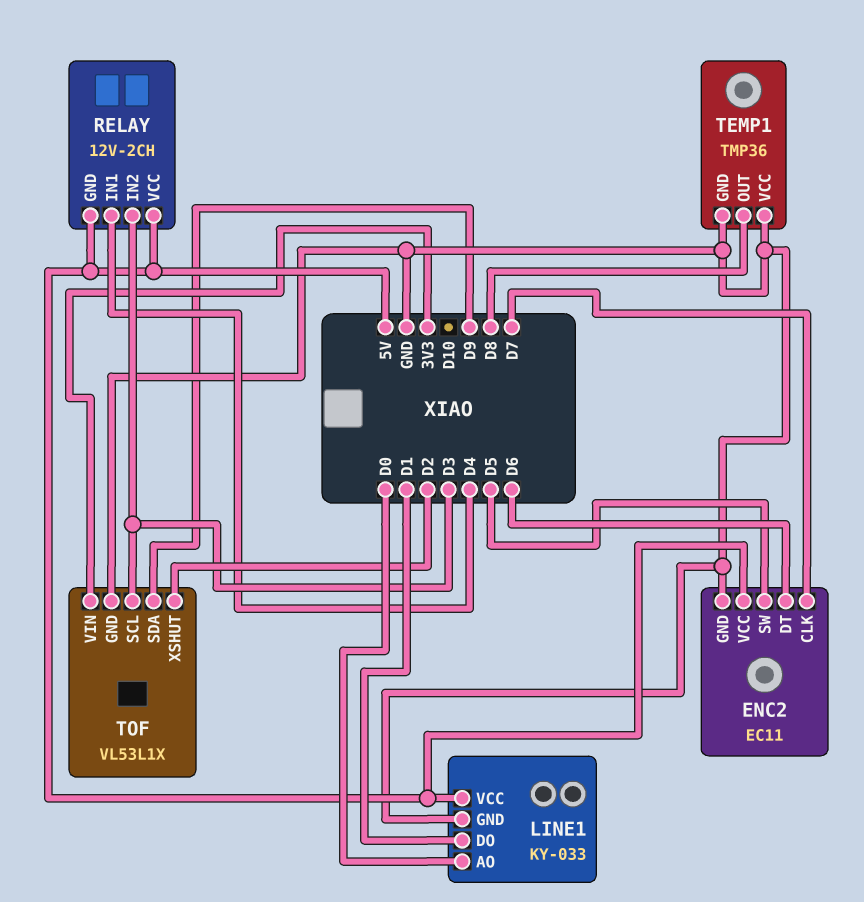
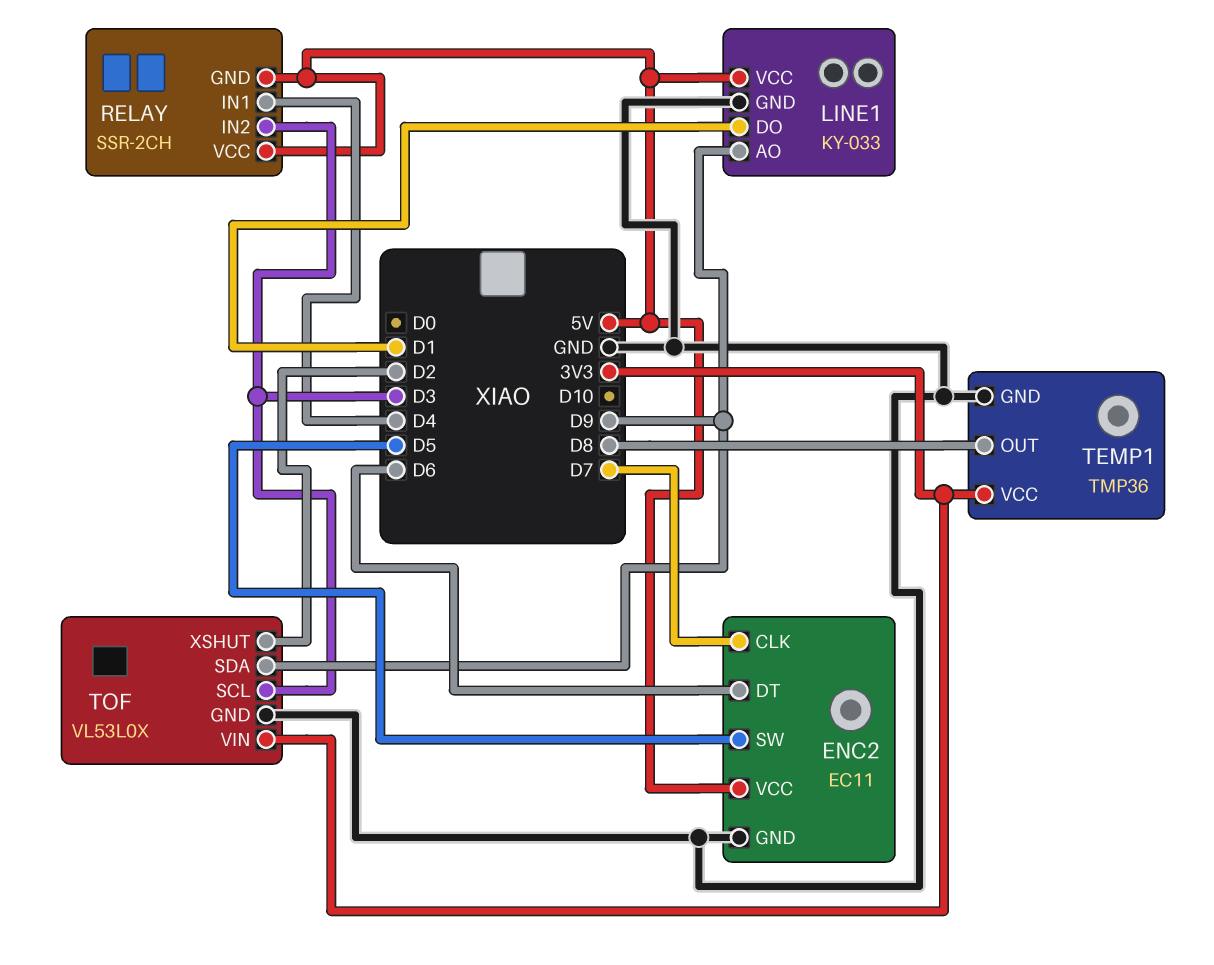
LINE1 pin AO: D0 -> D9
RELAY: 12V-2CH -> SSR-2CH
TEMP1 pin VCC: GND -> 3V3
TOF: VL53L1X -> VL53L0X

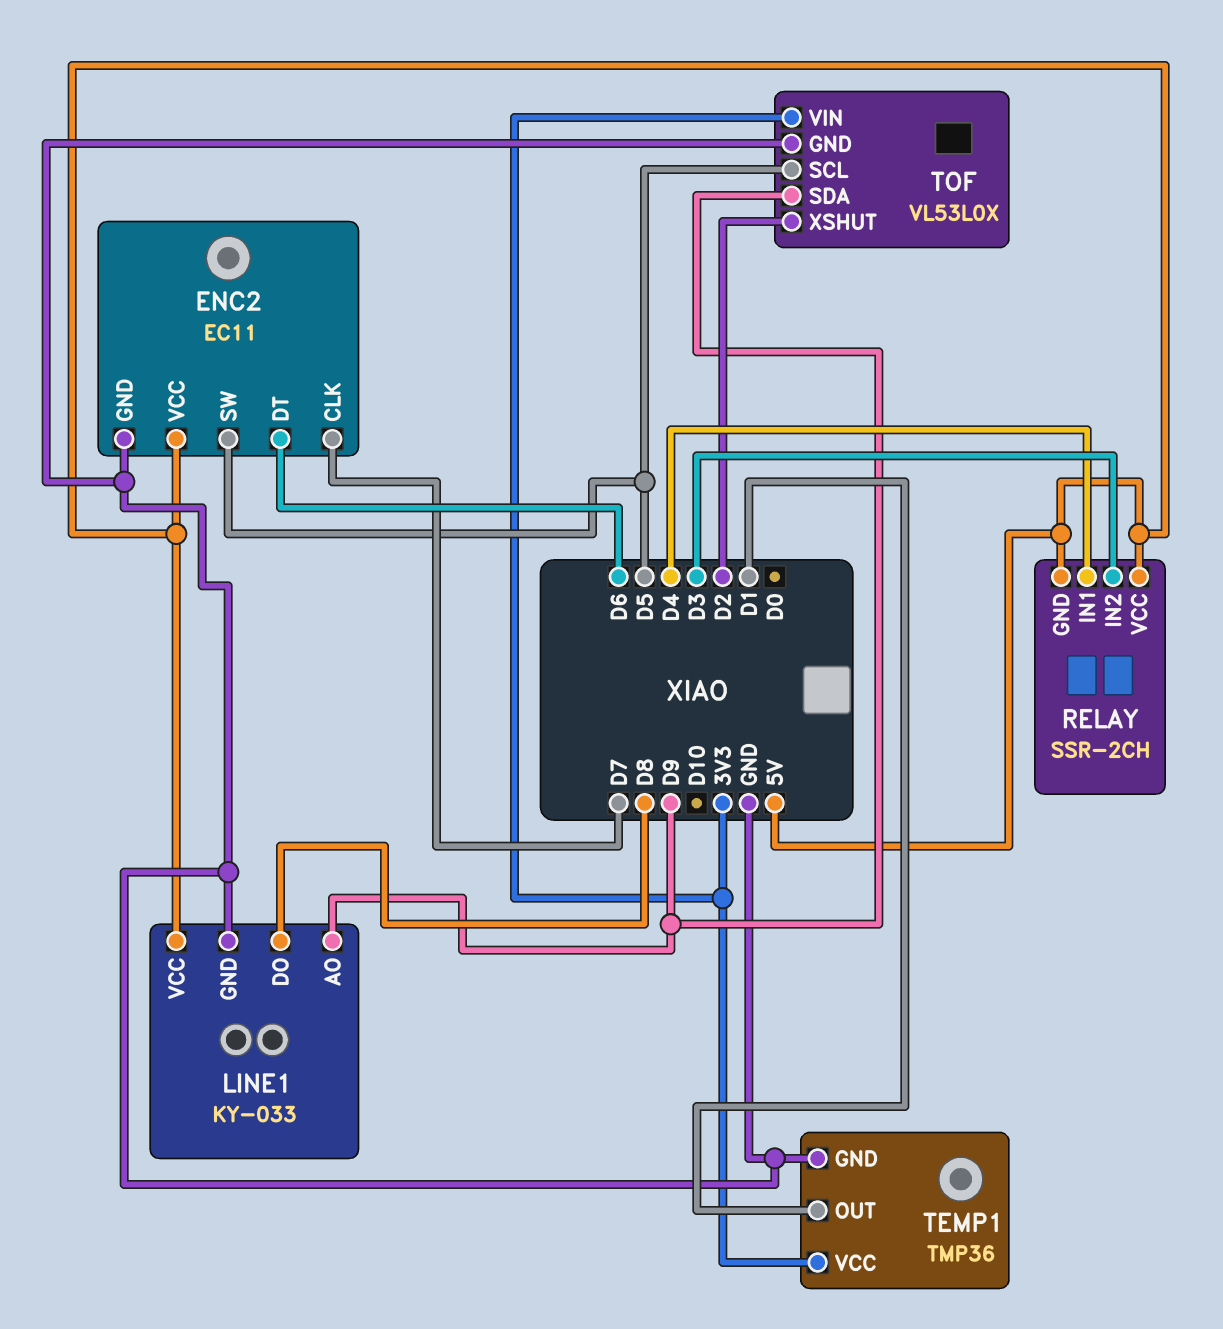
LINE1 pin DO: D1 -> D8
TEMP1 pin OUT: D8 -> D1
TOF pin SCL: D3 -> D5

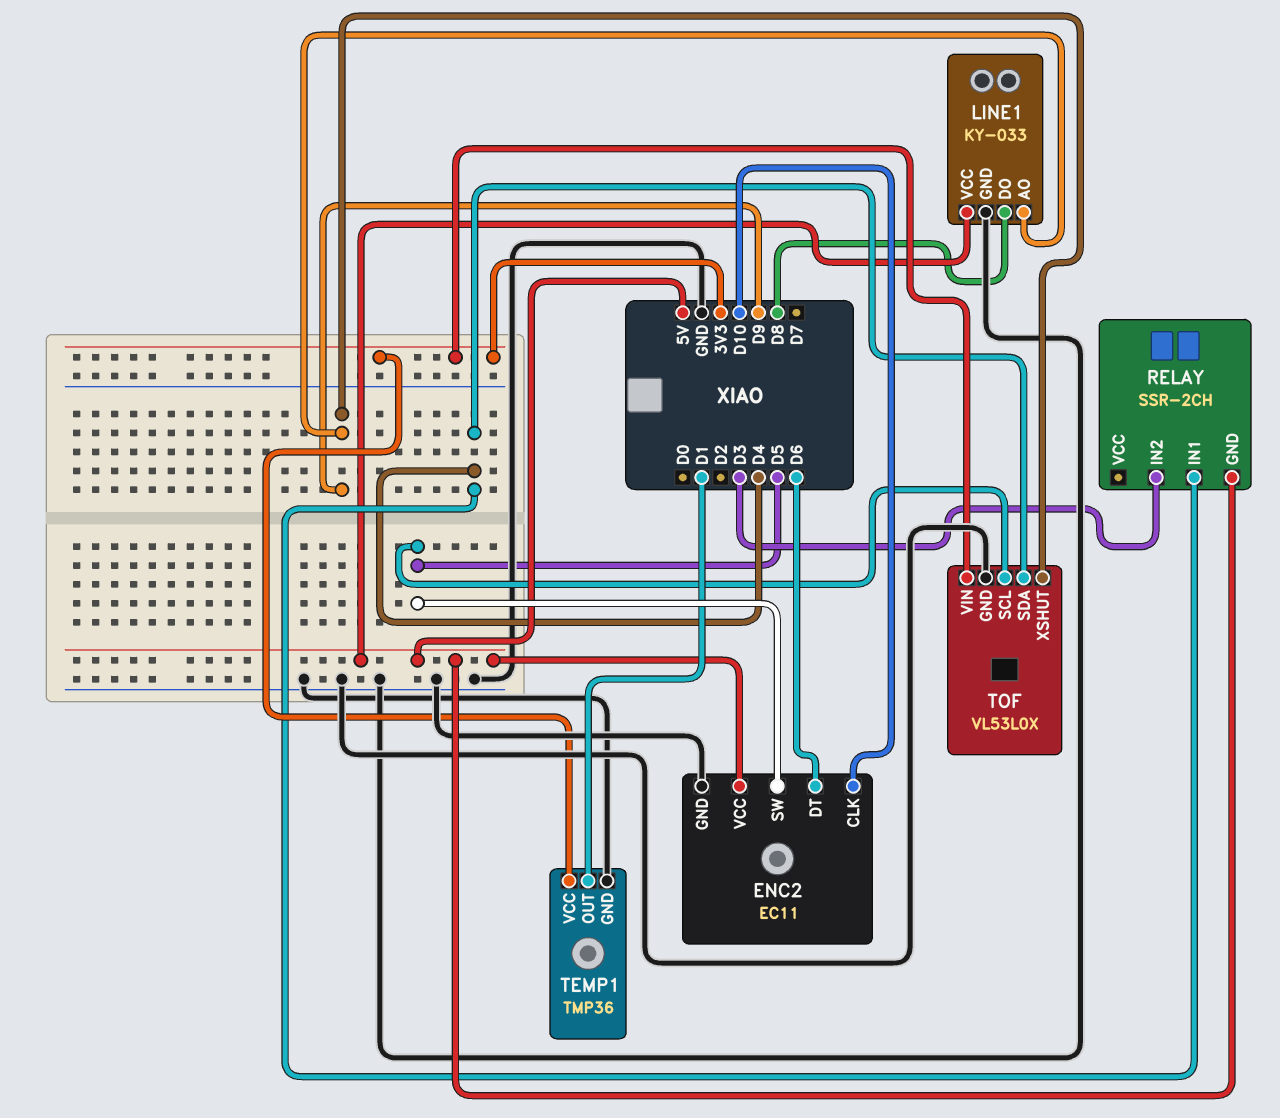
ENC2 pin CLK: D7 -> D10
RELAY pin VCC: 5V -> none
TOF pin SDA: D9 -> D4
TOF pin XSHUT: D2 -> D9

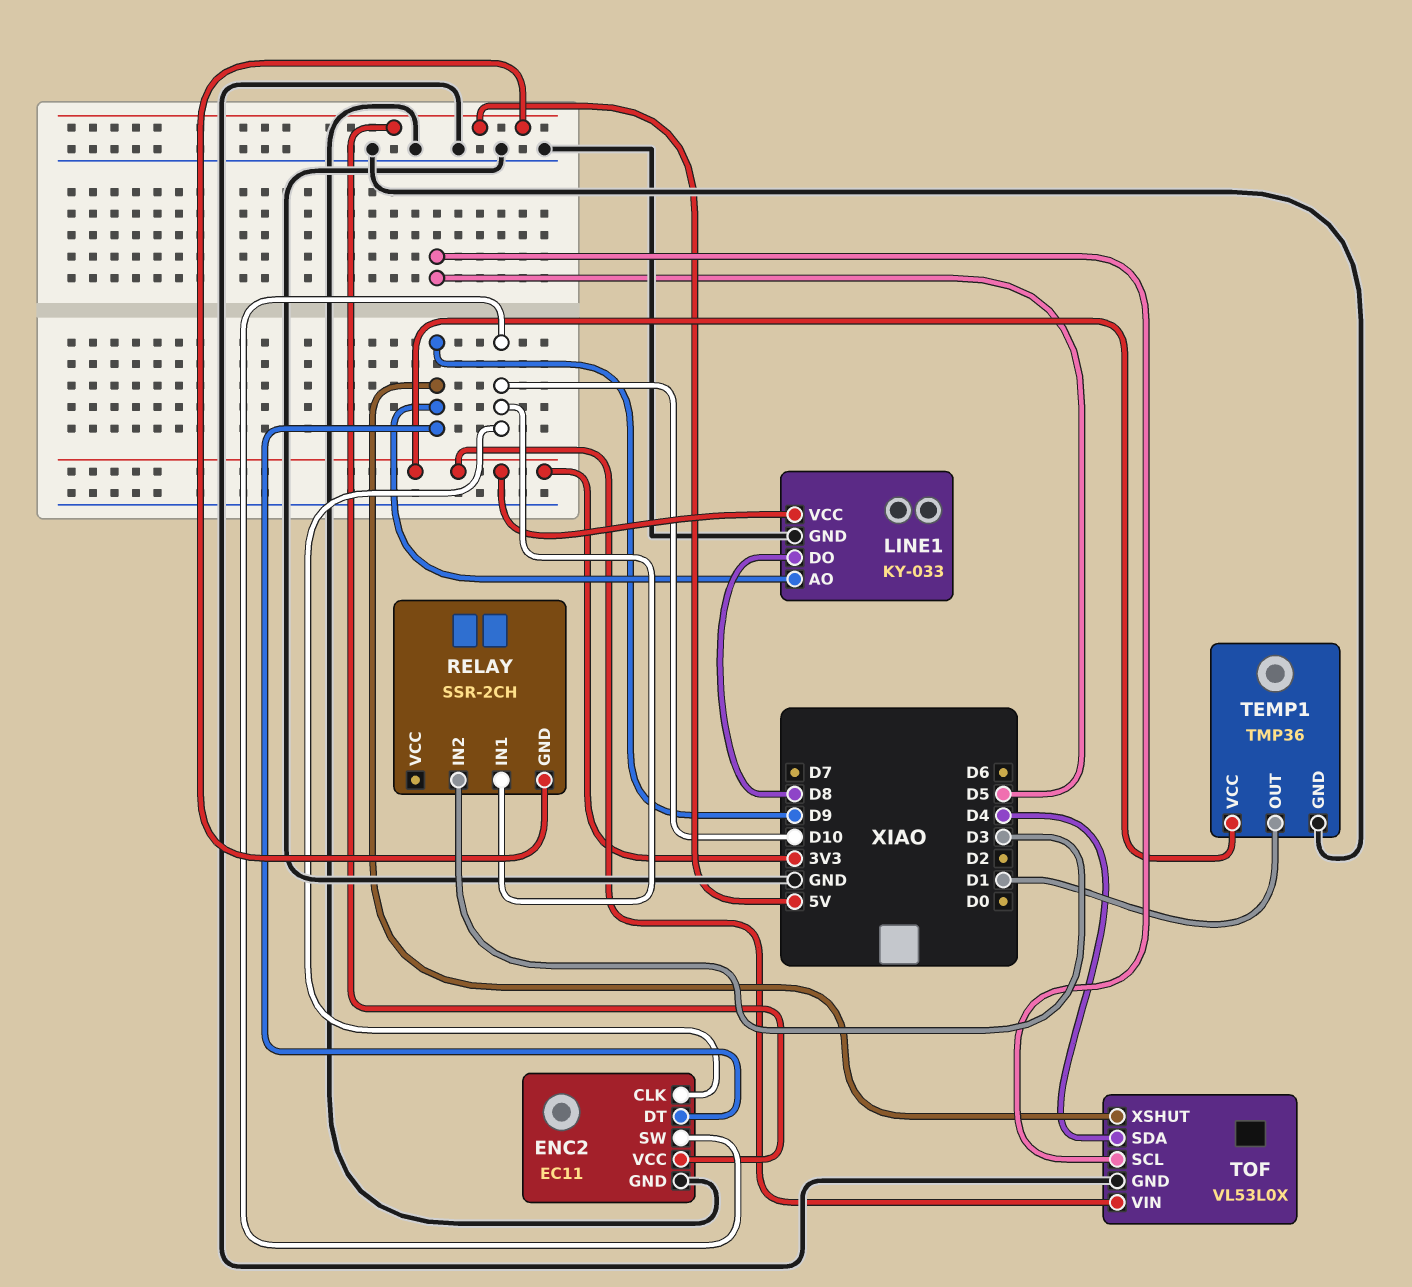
ENC2 pin DT: D6 -> D9
ENC2 pin SW: D5 -> D10
LINE1 pin VCC: 5V -> 3V3
RELAY pin IN1: D4 -> D10

